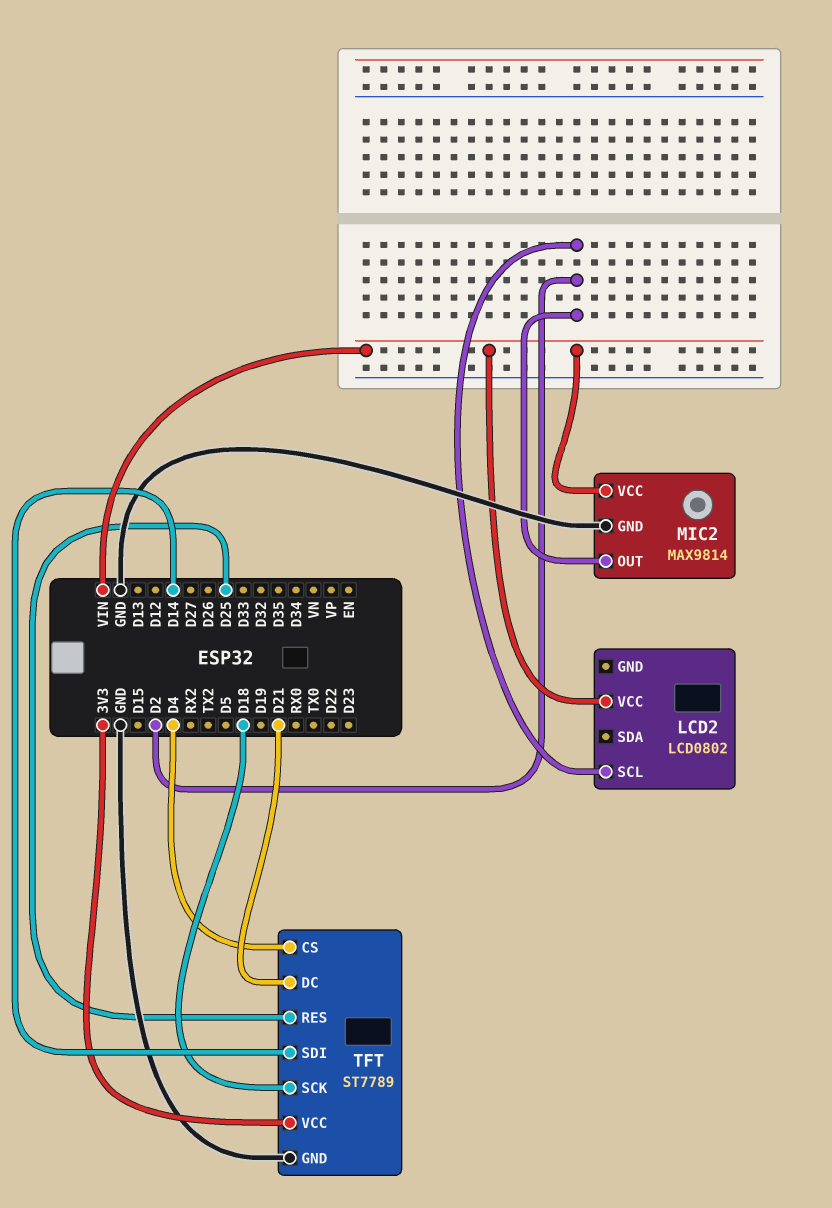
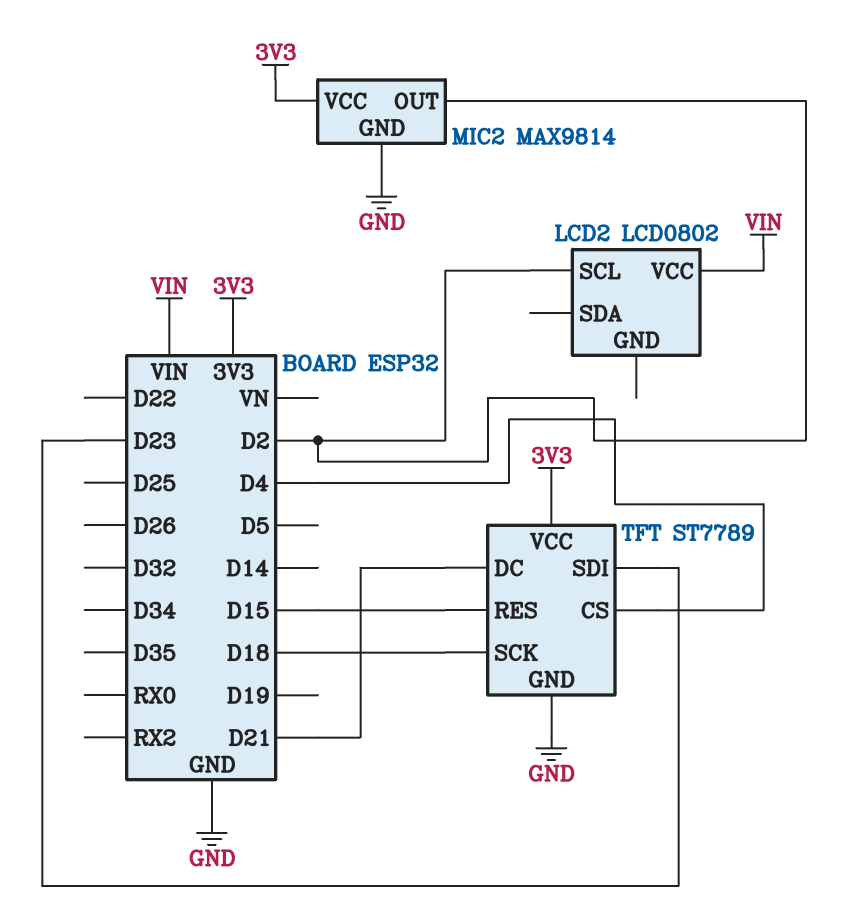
MIC2 pin VCC: VIN -> 3V3
TFT pin RES: D25 -> D15
TFT pin SDI: D14 -> D23

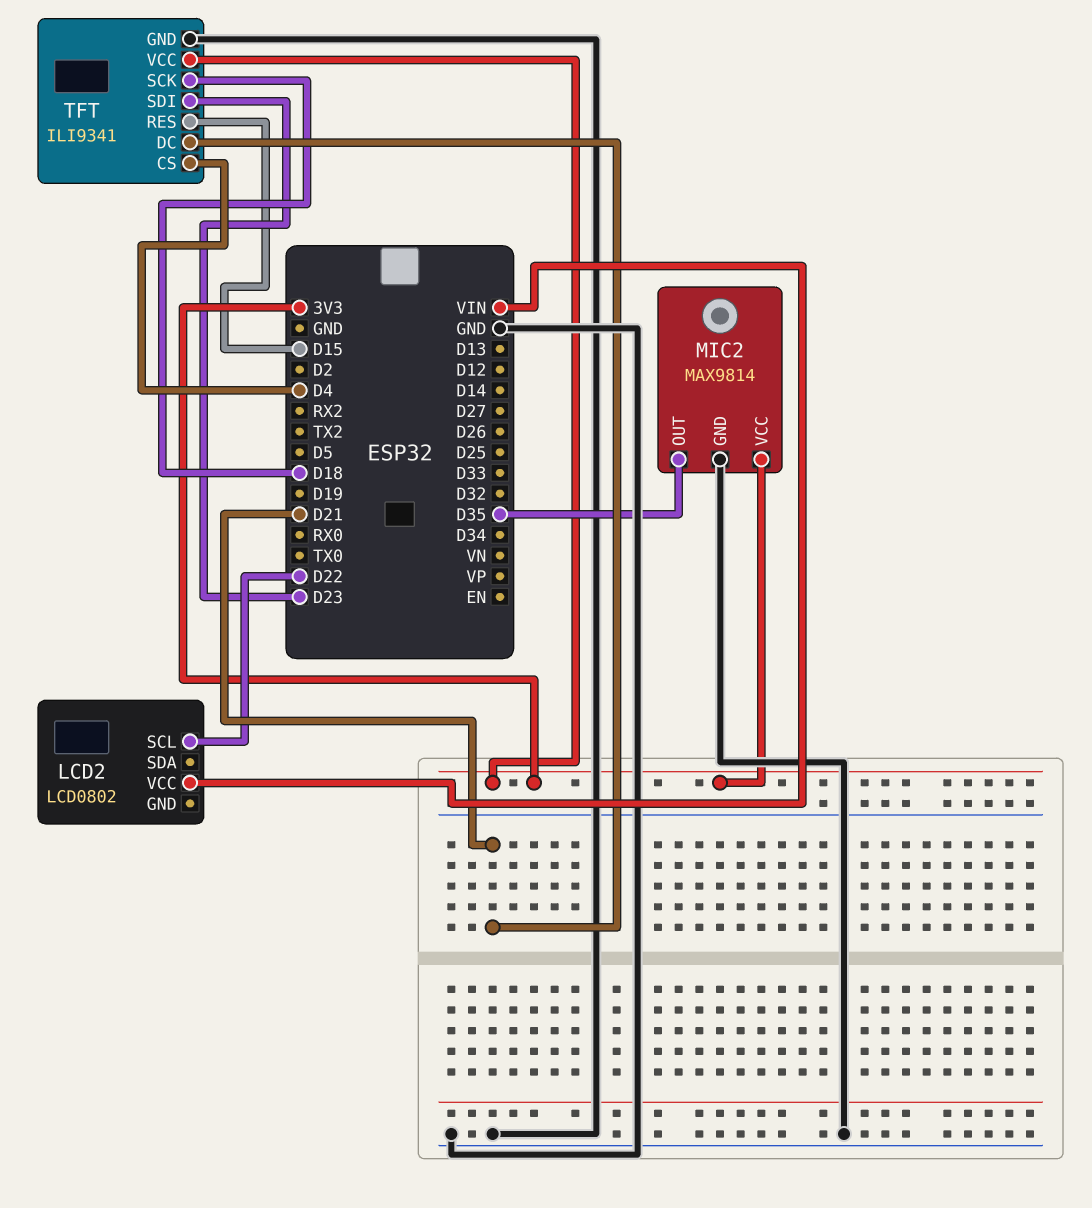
LCD2 pin SCL: D2 -> D22
MIC2 pin OUT: D2 -> D35
TFT: ST7789 -> ILI9341

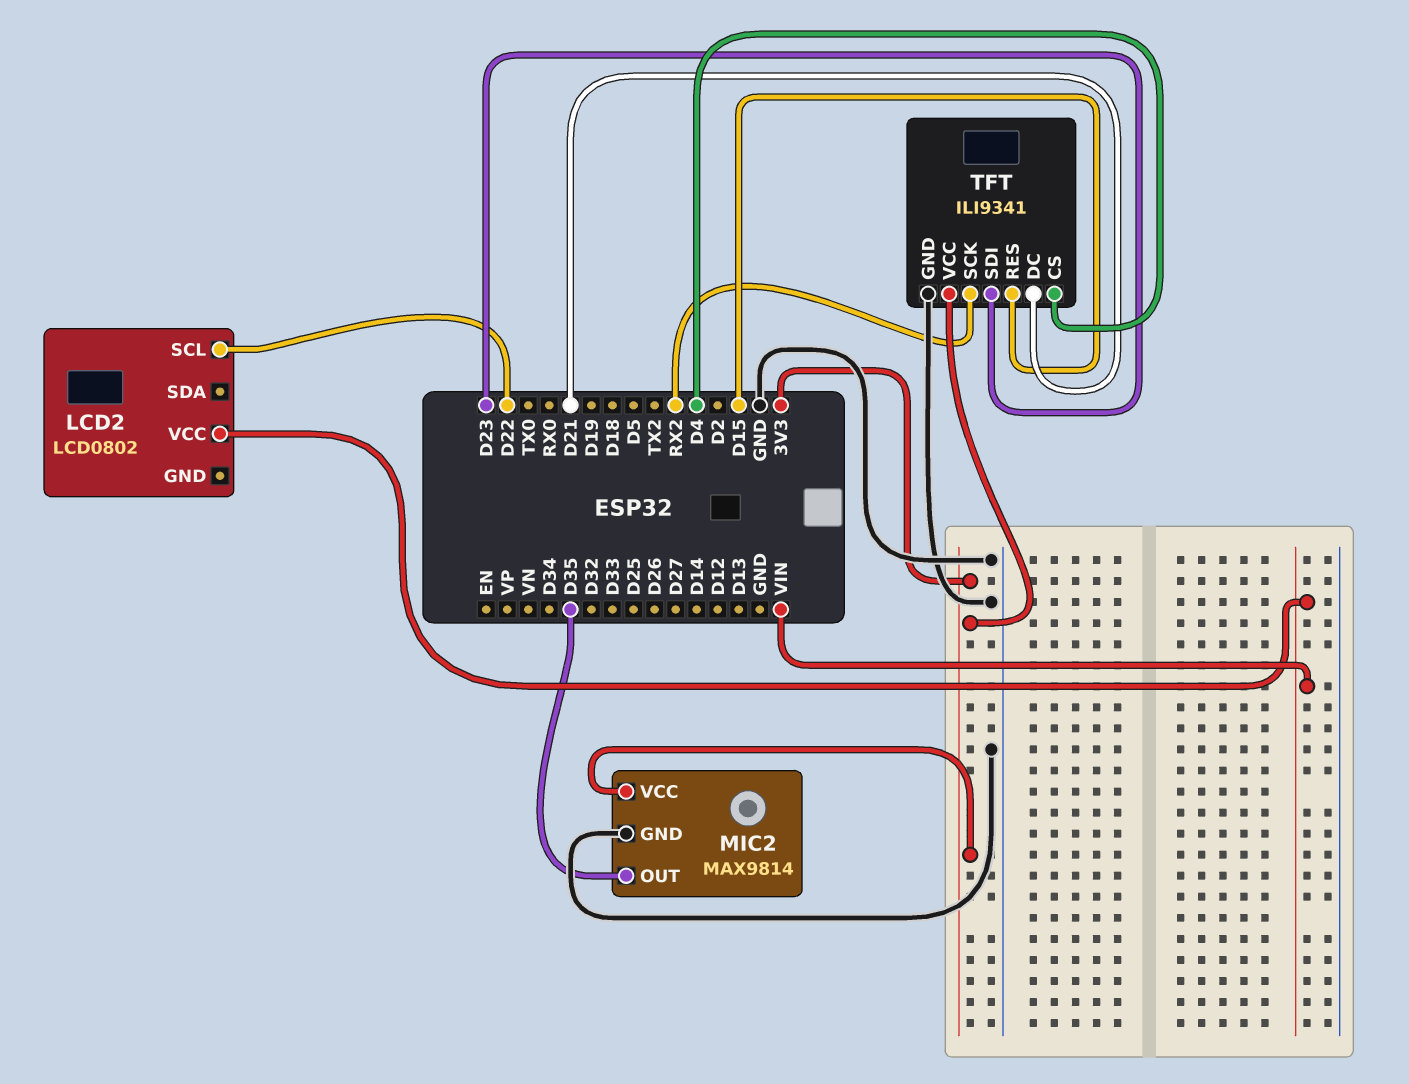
TFT pin SCK: D18 -> RX2

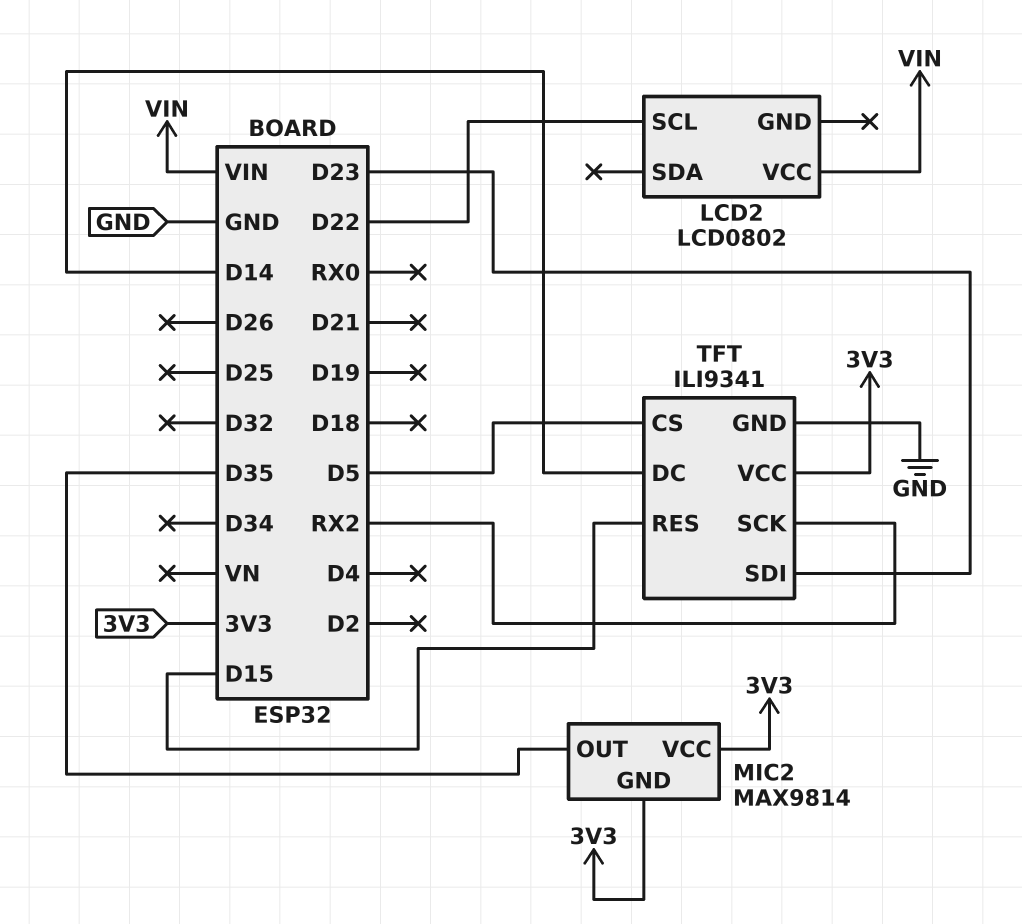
MIC2 pin GND: GND -> 3V3
TFT pin CS: D4 -> D5
TFT pin DC: D21 -> D14

